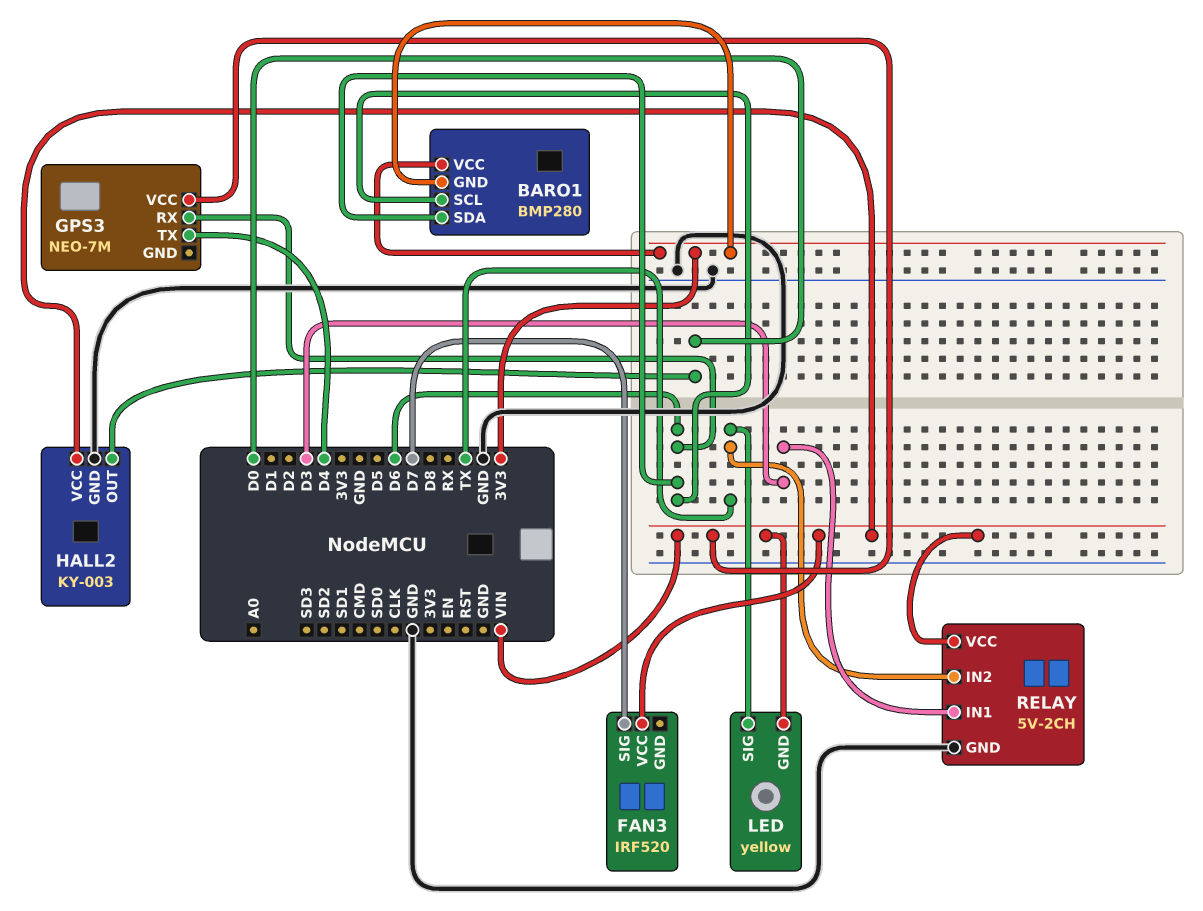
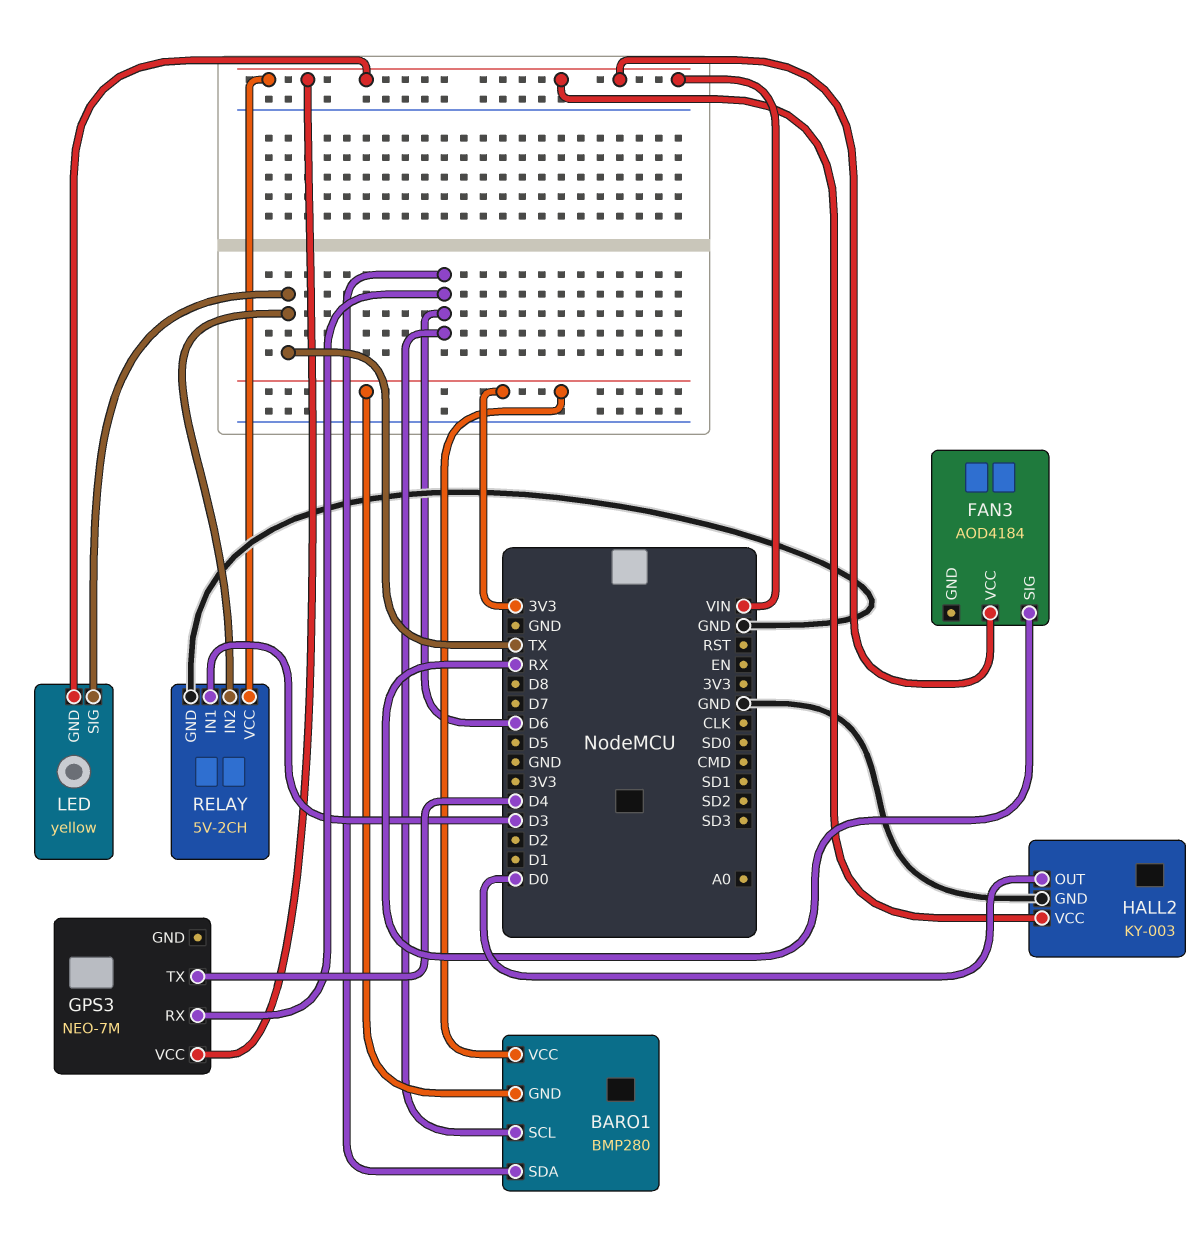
FAN3: IRF520 -> AOD4184
FAN3 pin SIG: D7 -> RX

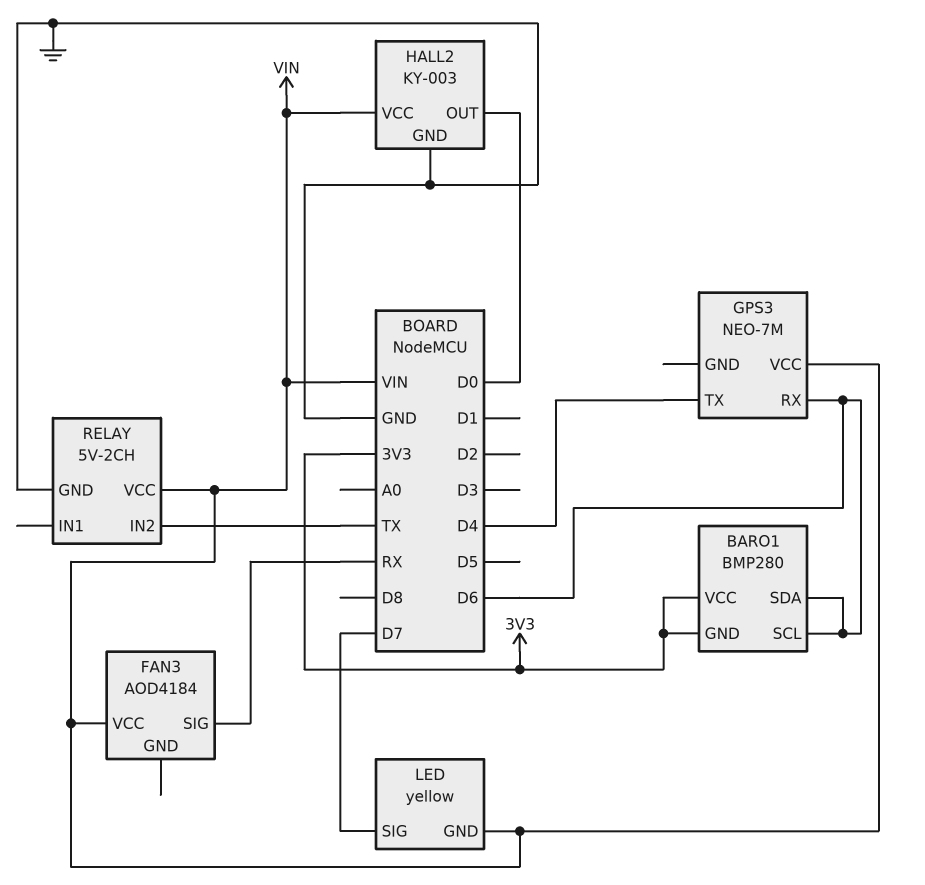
LED pin SIG: TX -> D7
RELAY pin IN1: D3 -> none

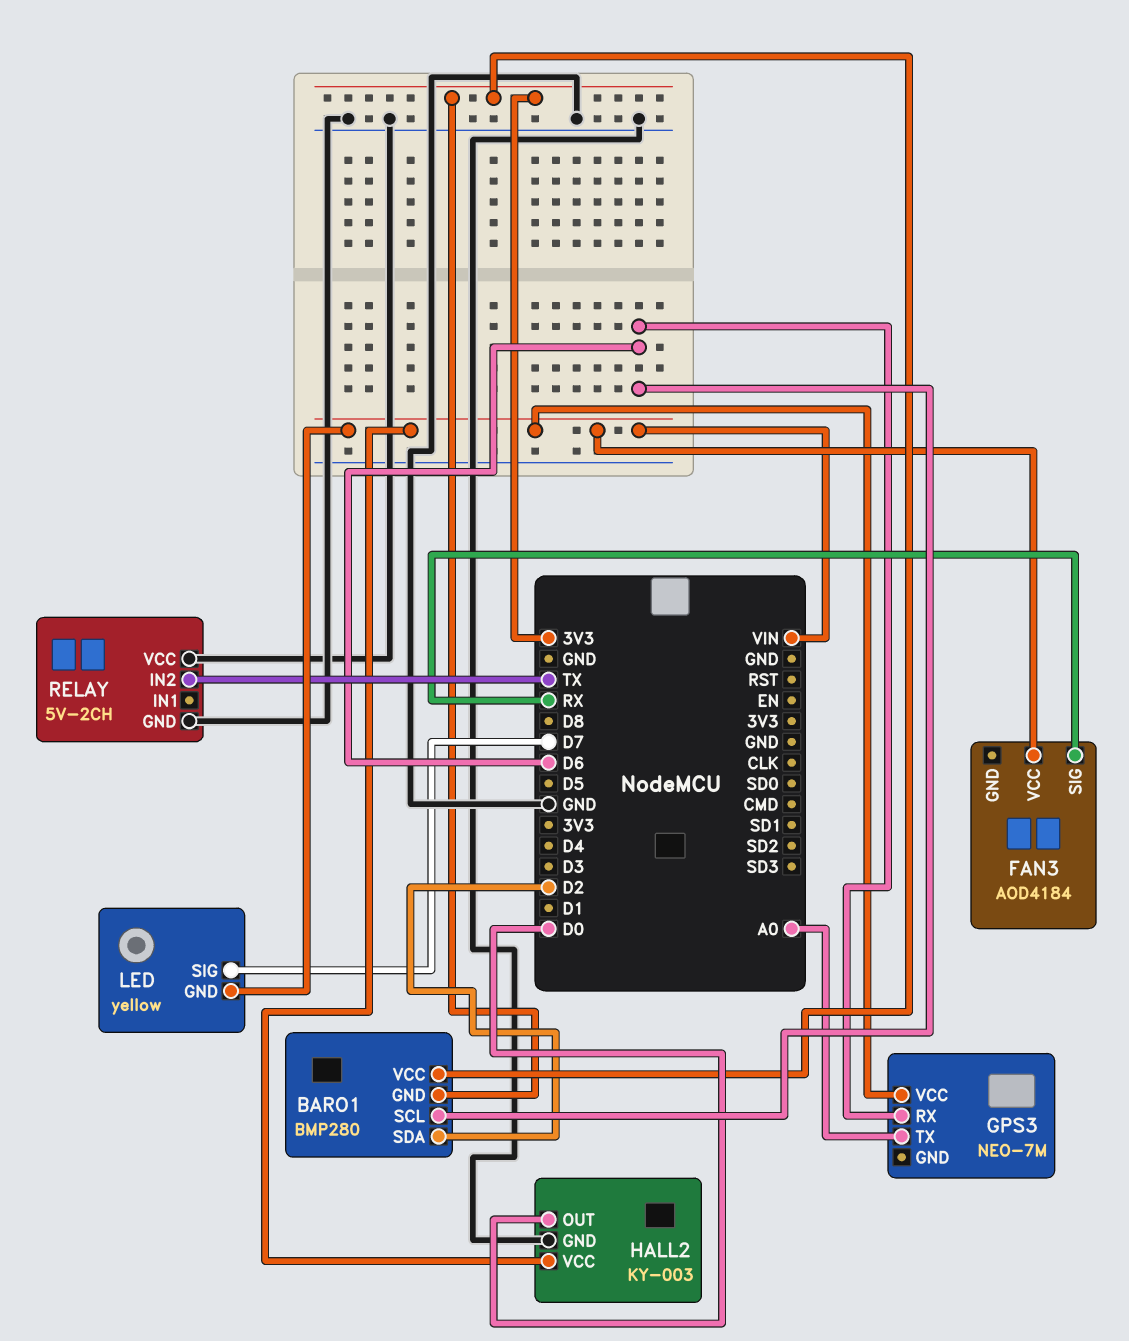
BARO1 pin SDA: D6 -> D2
GPS3 pin TX: D4 -> A0
RELAY pin VCC: VIN -> GND

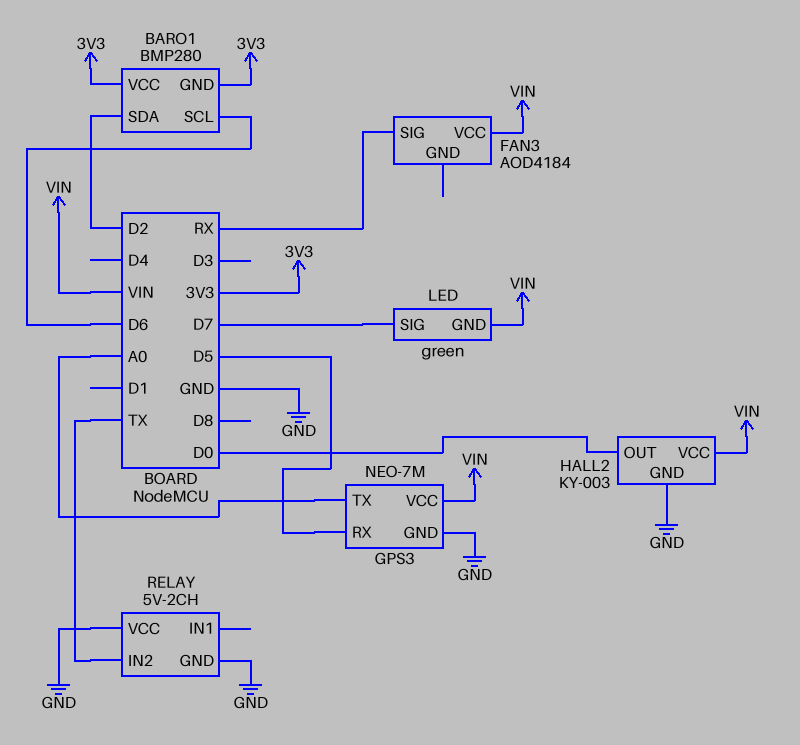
GPS3 pin GND: none -> GND
GPS3 pin RX: D6 -> D5
LED: yellow -> green

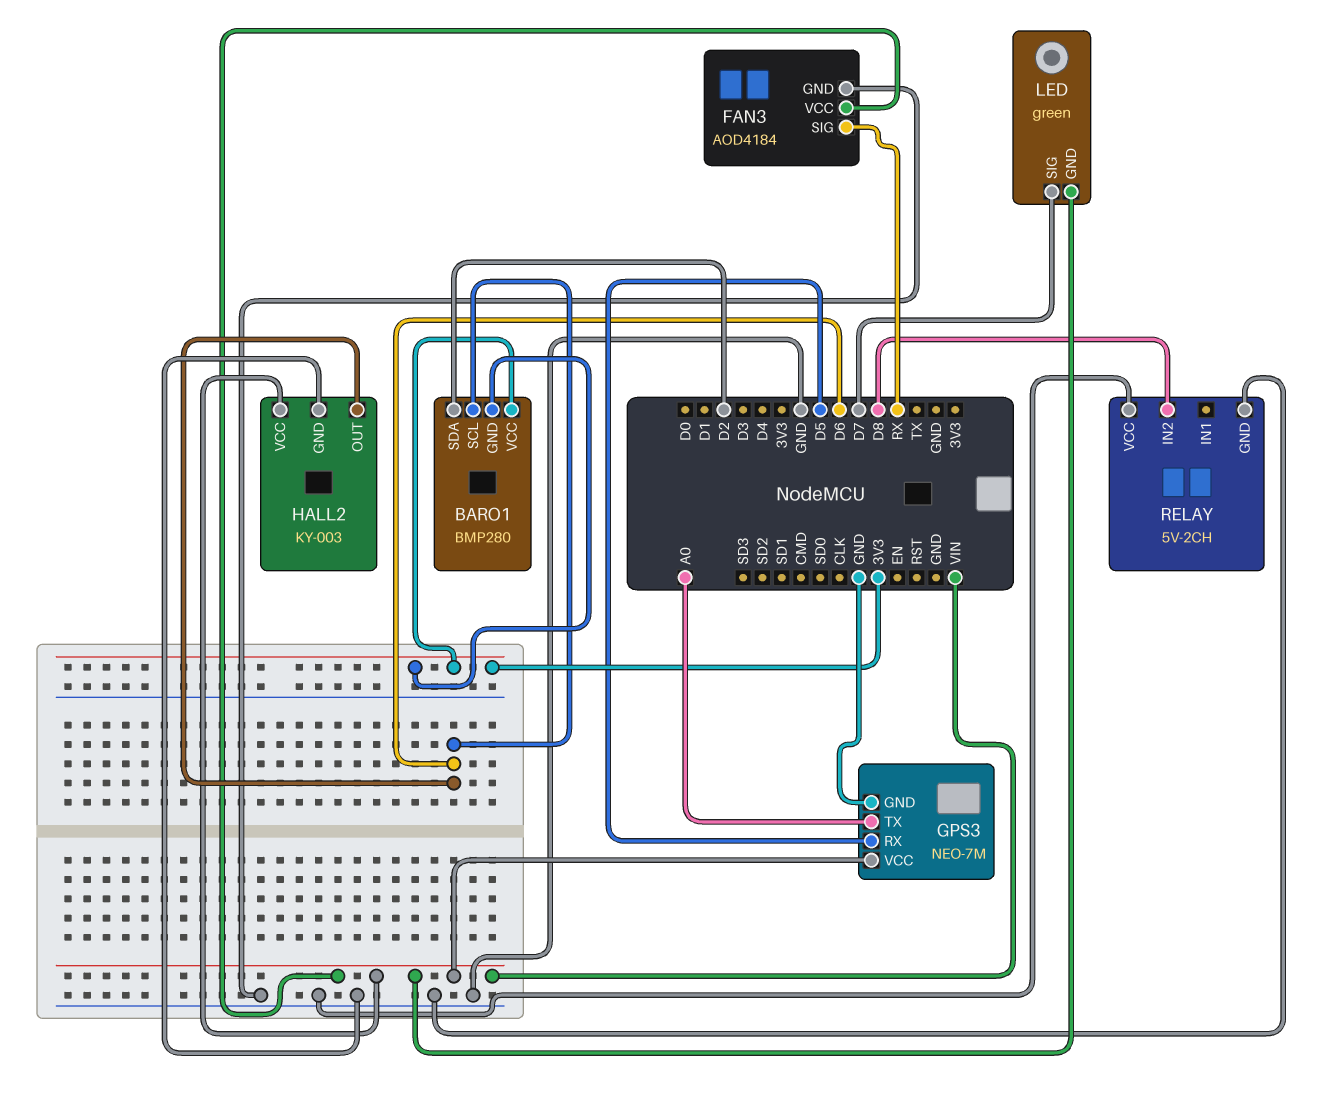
FAN3 pin GND: none -> GND
HALL2 pin OUT: D0 -> D6
RELAY pin IN2: TX -> D8

